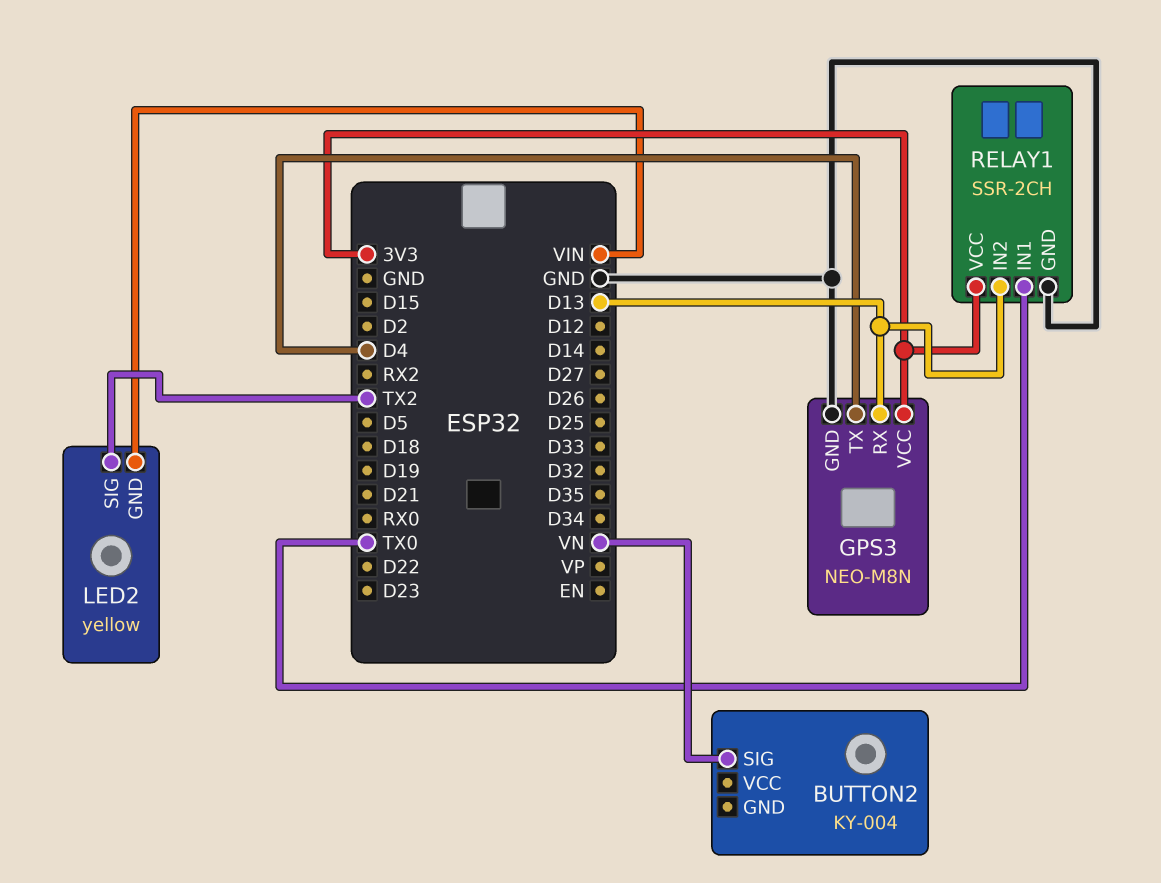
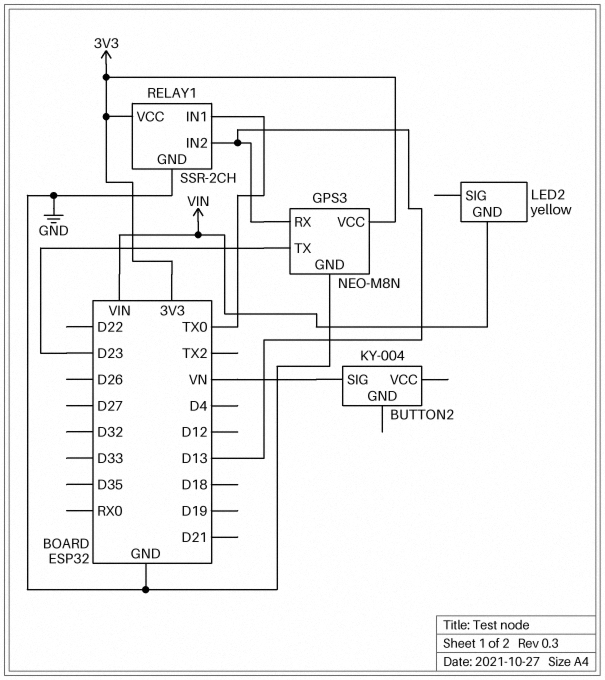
GPS3 pin TX: D4 -> D23
LED2 pin SIG: TX2 -> none

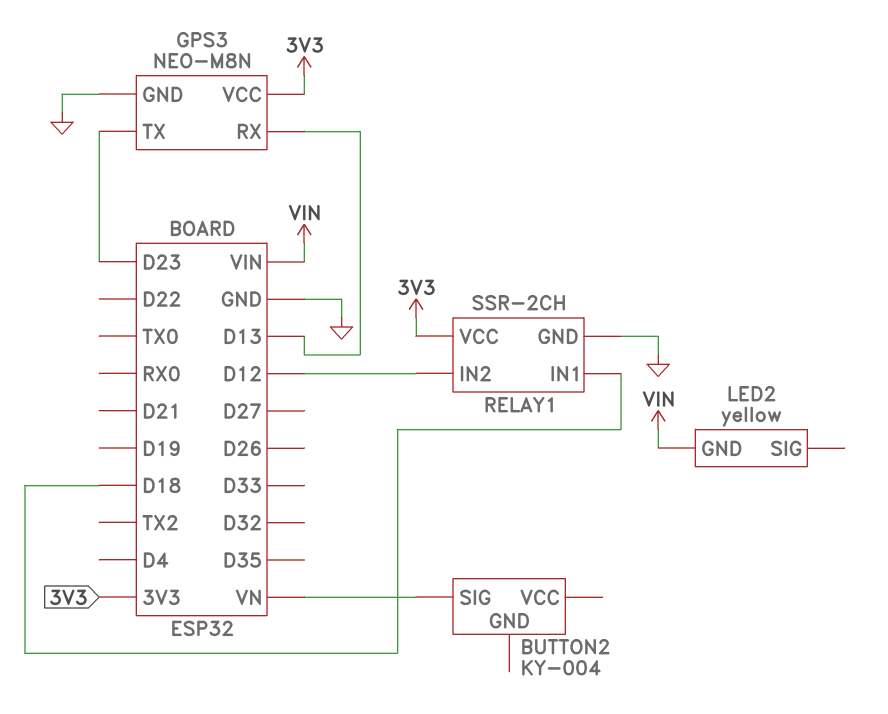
RELAY1 pin IN1: TX0 -> D18
RELAY1 pin IN2: D13 -> D12

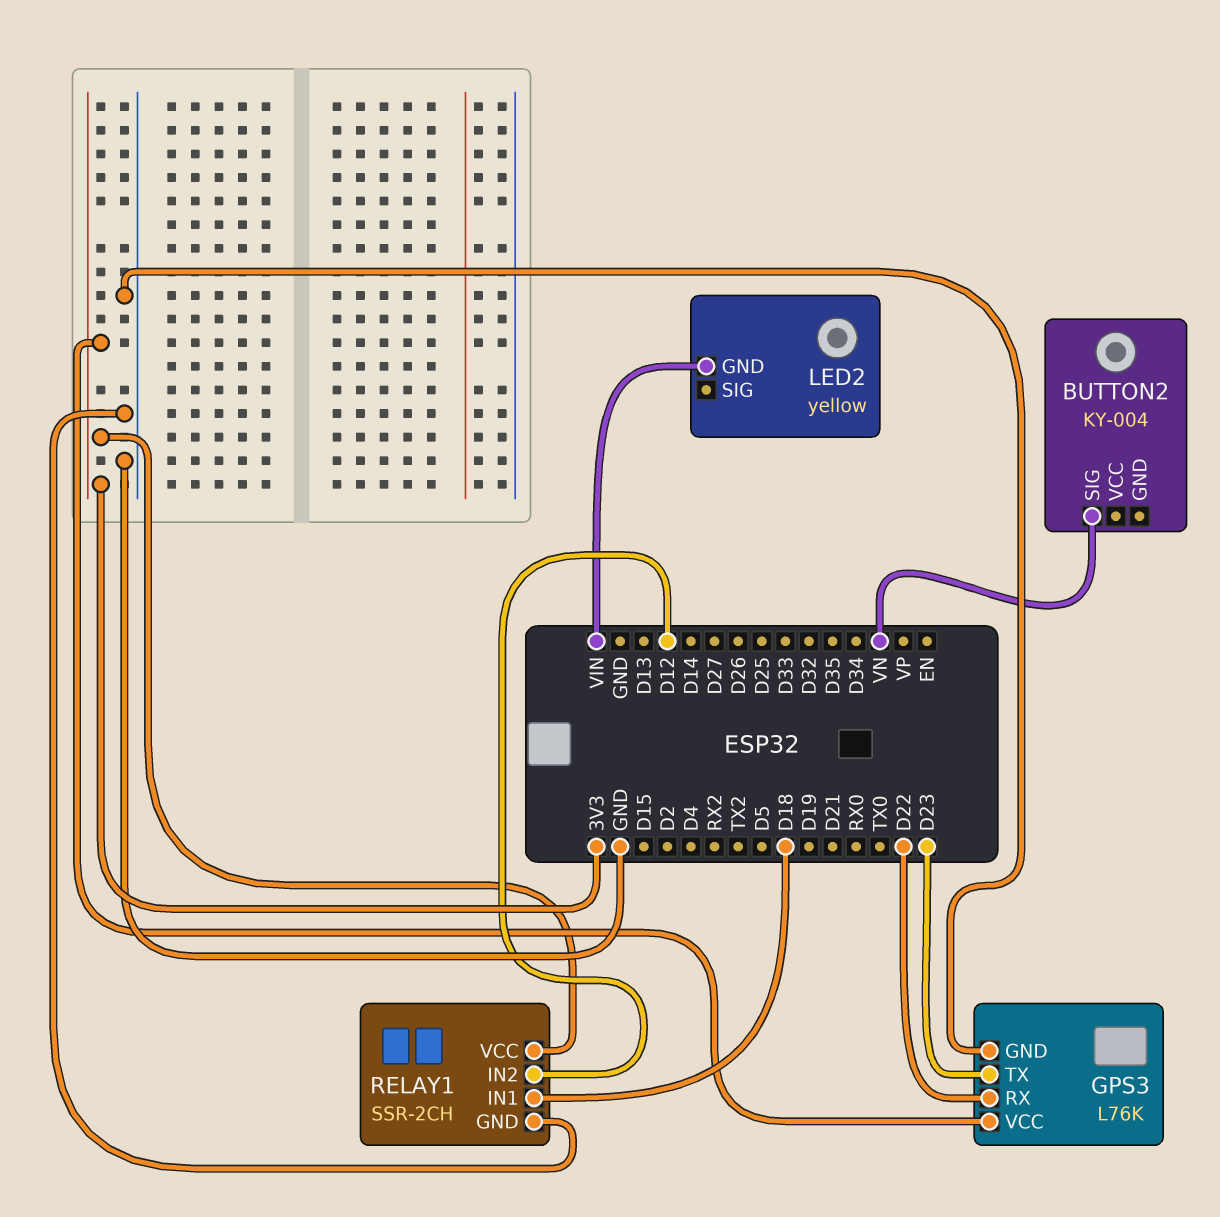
GPS3: NEO-M8N -> L76K
GPS3 pin RX: D13 -> D22

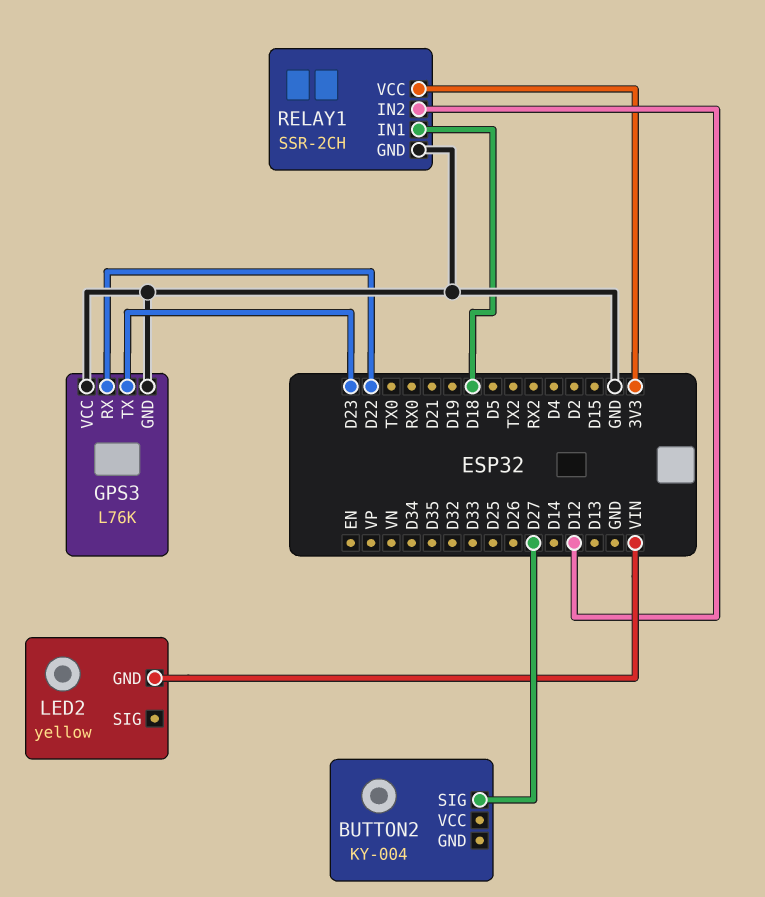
BUTTON2 pin SIG: VN -> D27
GPS3 pin VCC: 3V3 -> GND

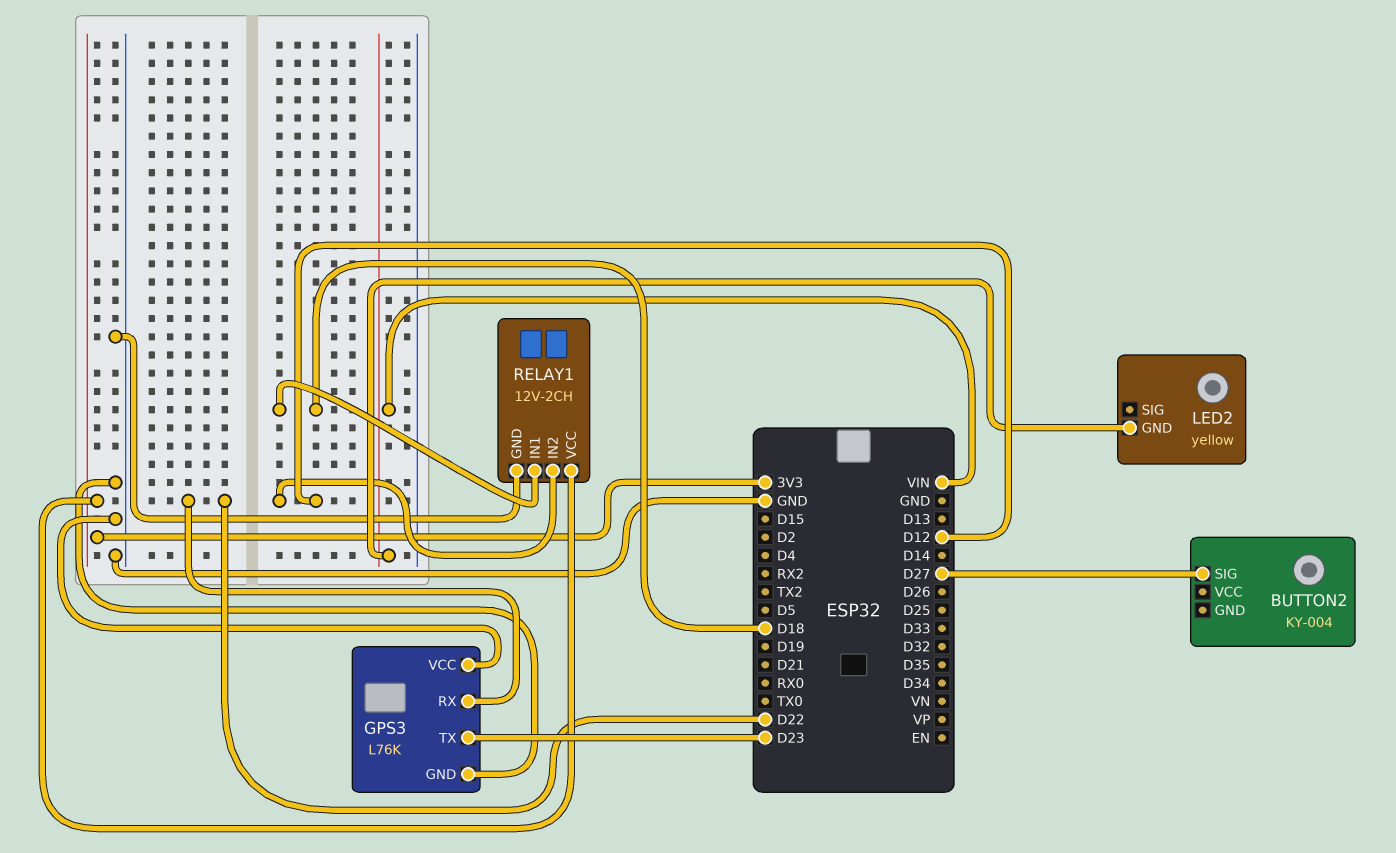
RELAY1: SSR-2CH -> 12V-2CH

